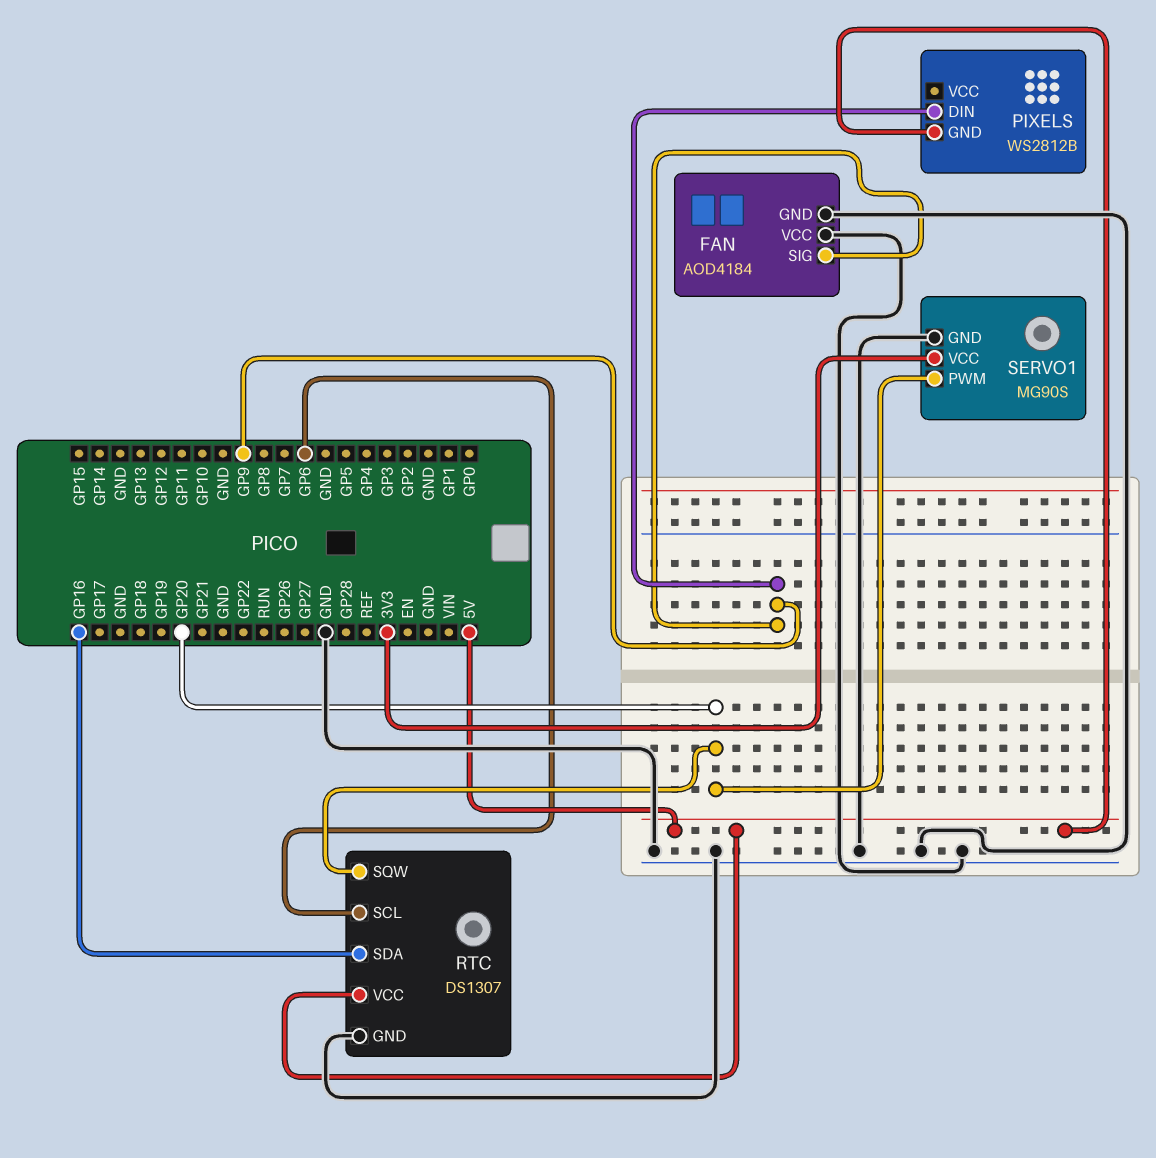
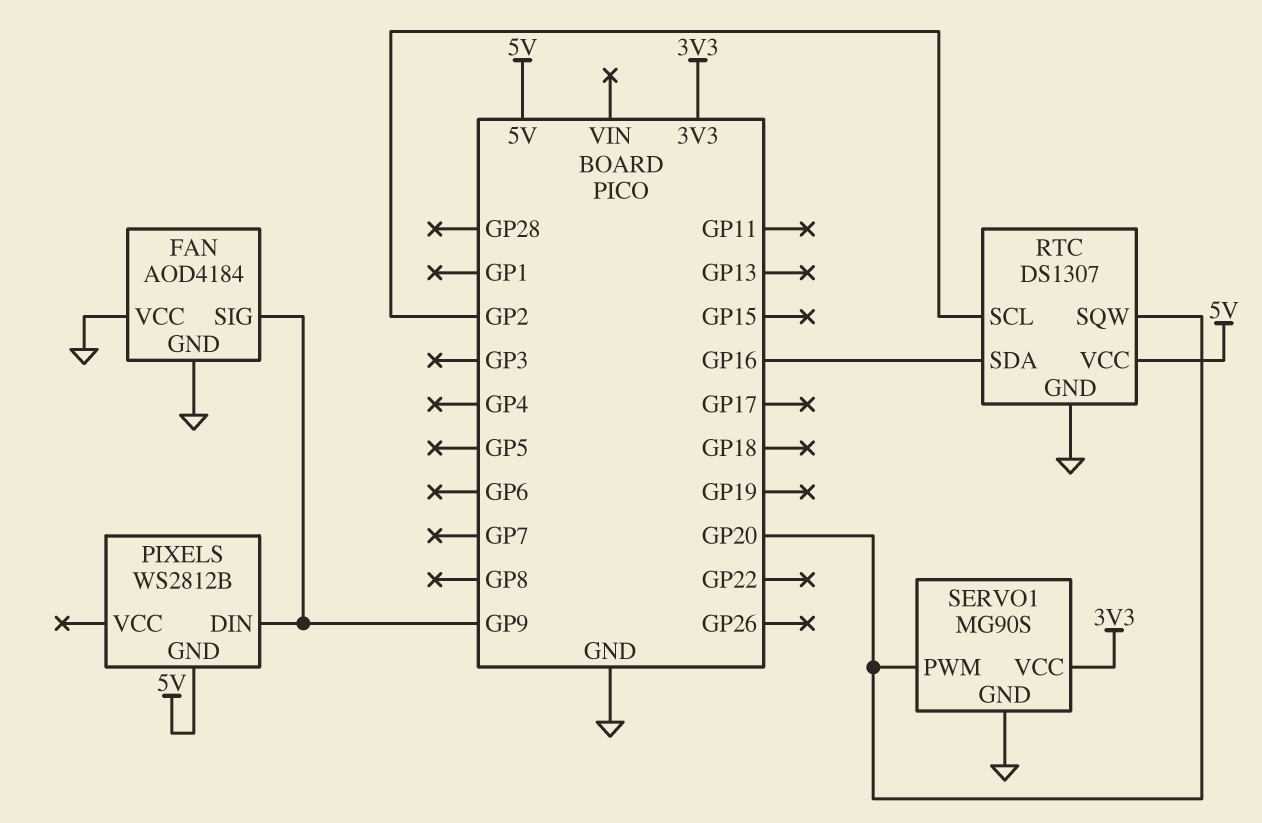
RTC pin SCL: GP6 -> GP2

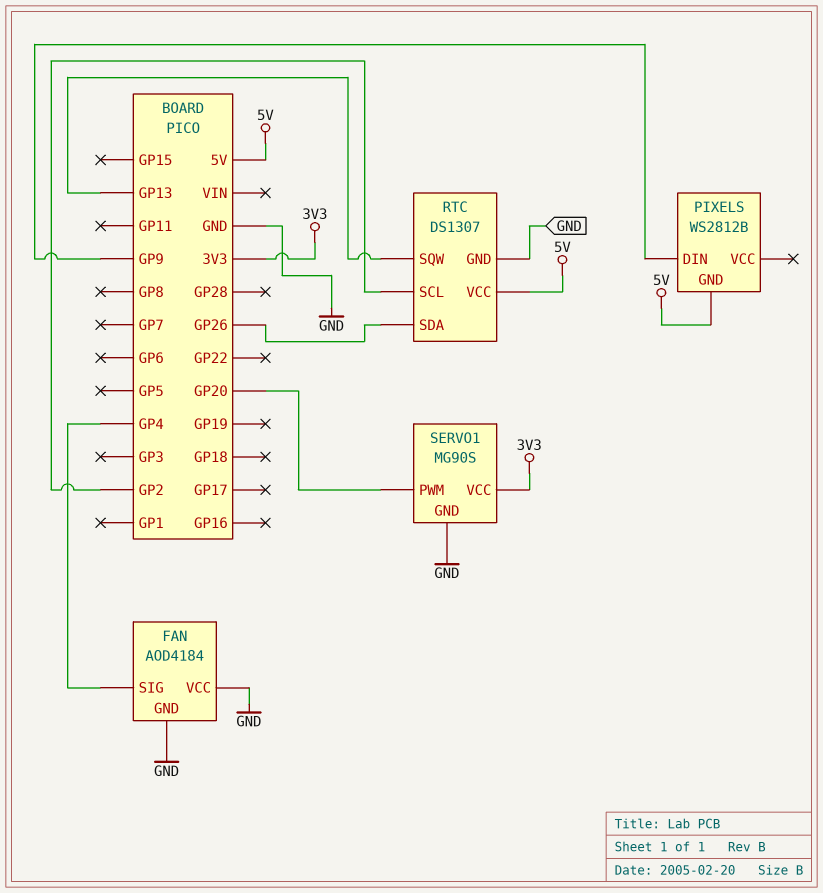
FAN pin SIG: GP9 -> GP4
RTC pin SDA: GP16 -> GP26
RTC pin SQW: GP20 -> GP13

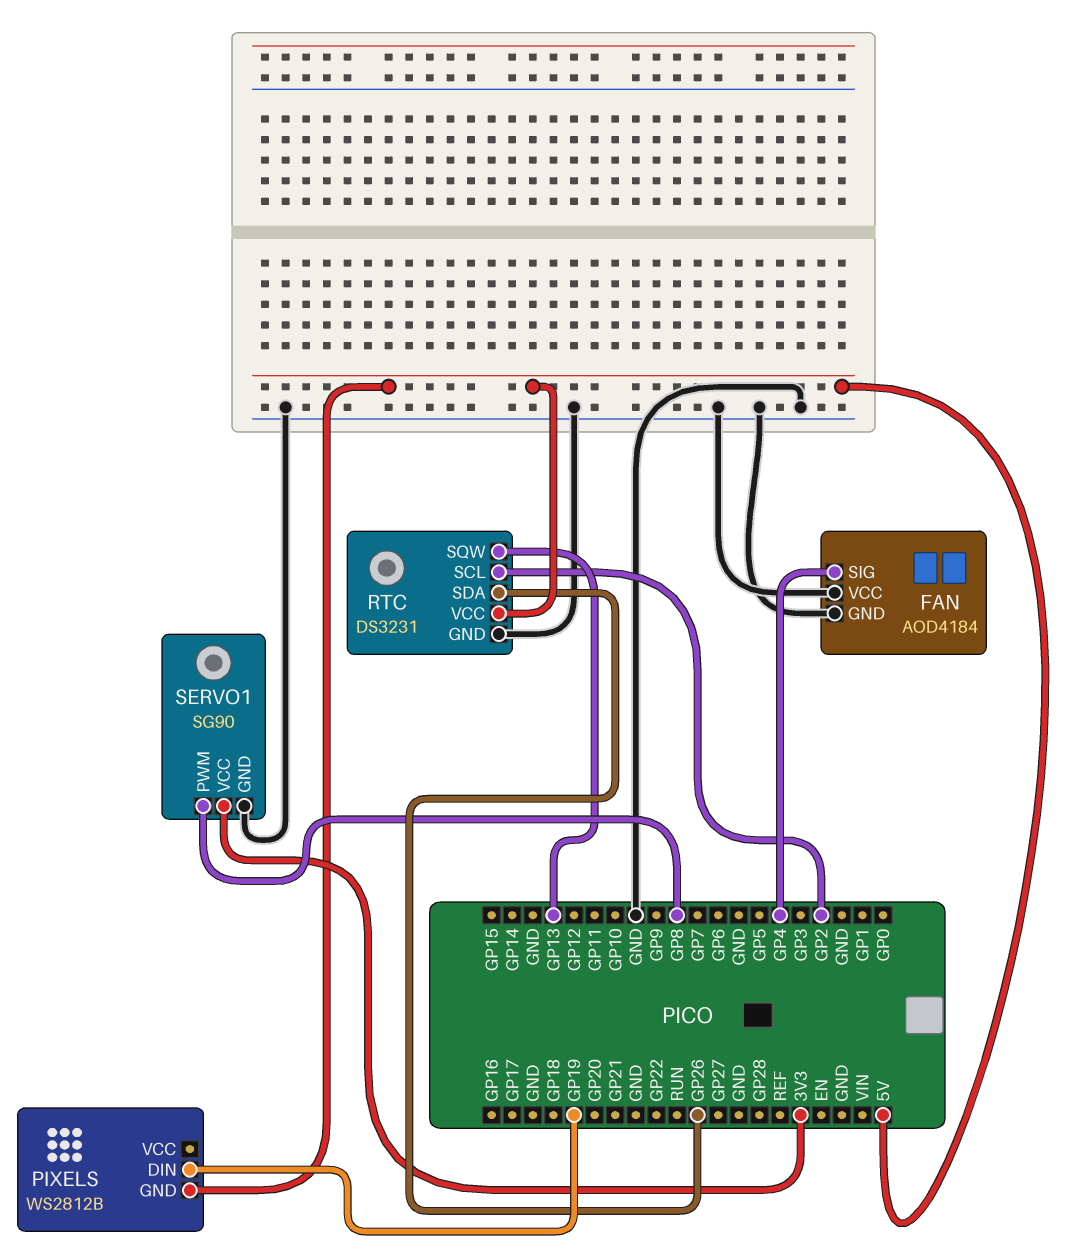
PIXELS pin DIN: GP9 -> GP19
RTC: DS1307 -> DS3231
SERVO1: MG90S -> SG90
SERVO1 pin PWM: GP20 -> GP8

